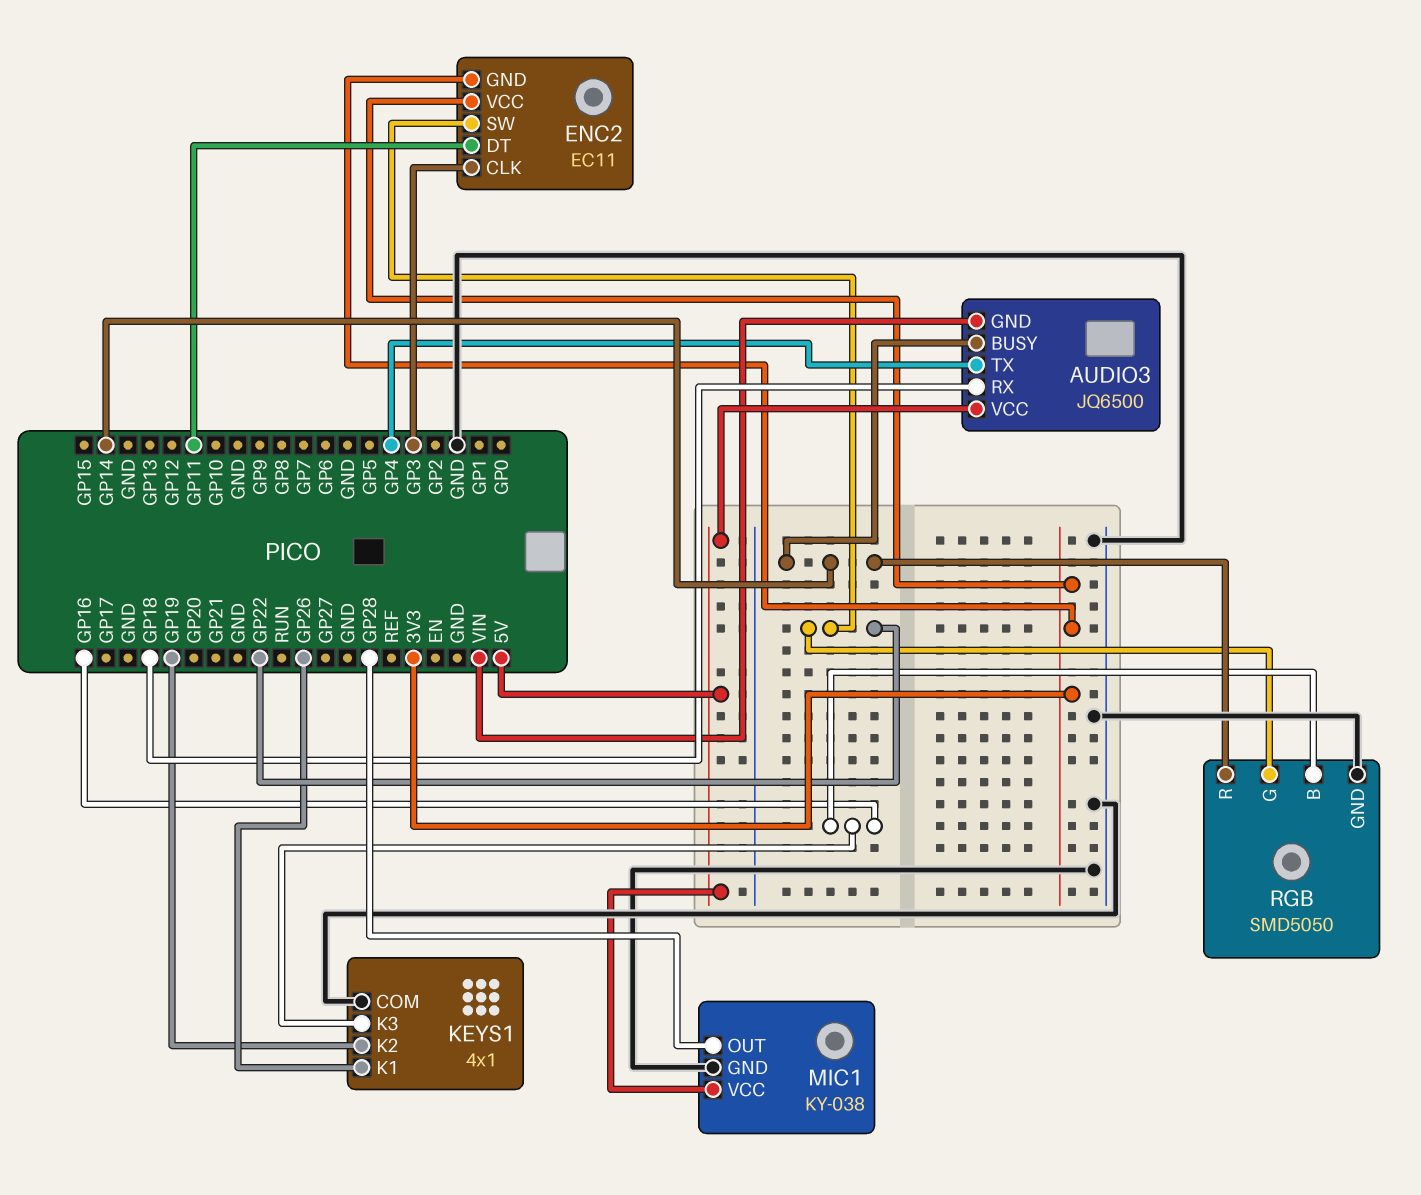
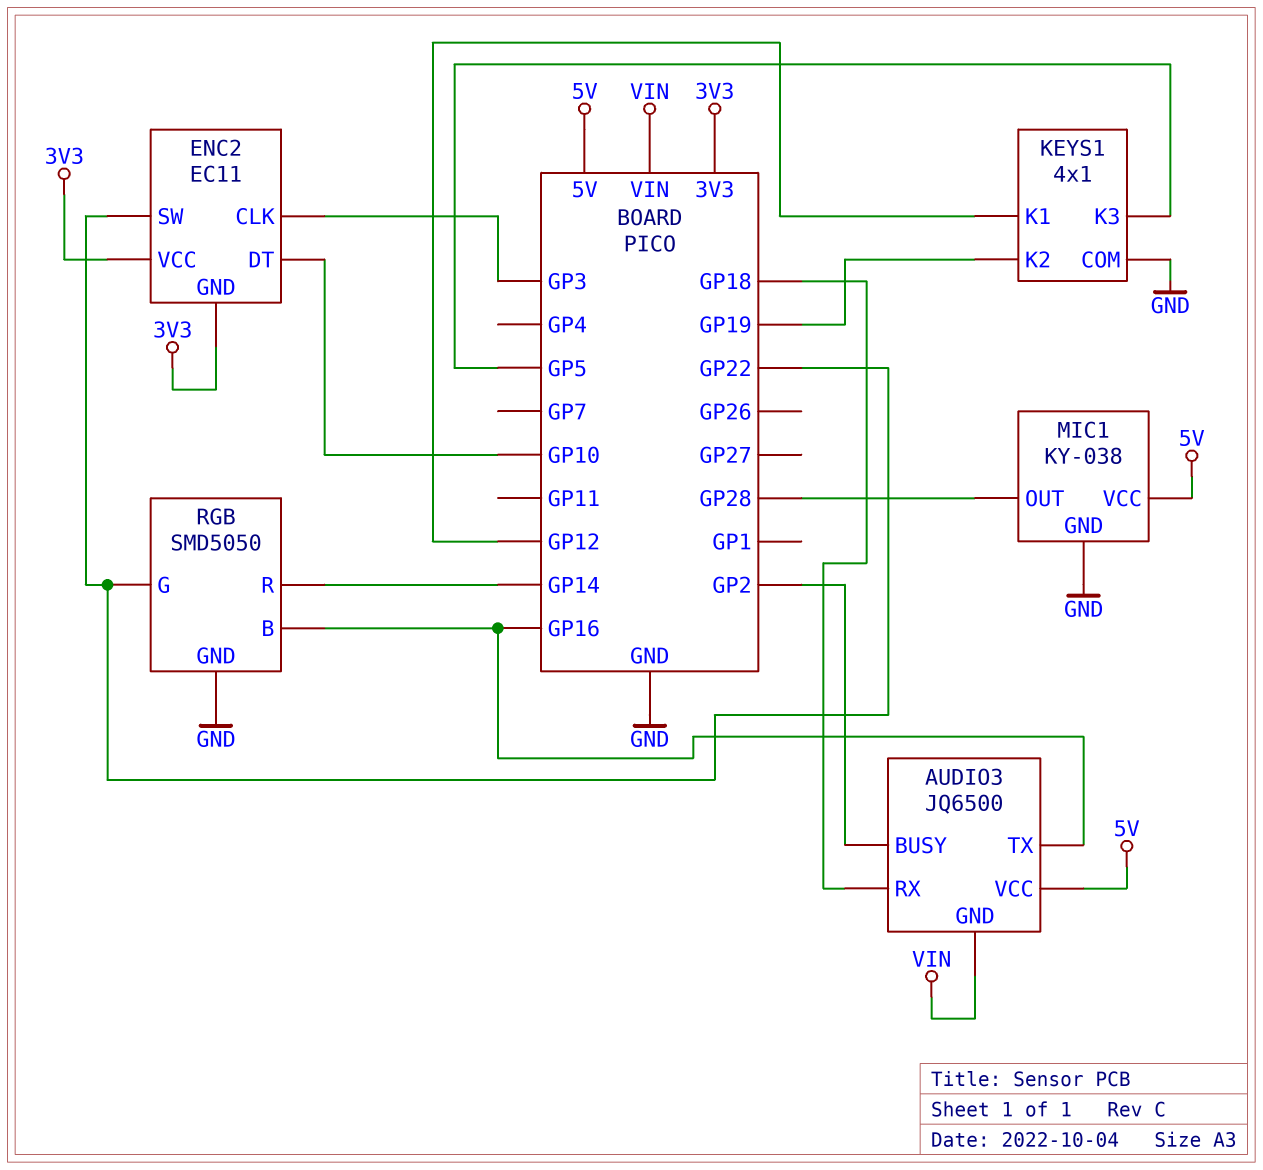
AUDIO3 pin BUSY: GP14 -> GP2
AUDIO3 pin TX: GP4 -> GP16
ENC2 pin DT: GP11 -> GP10
KEYS1 pin K1: GP26 -> GP12
KEYS1 pin K3: GP16 -> GP5

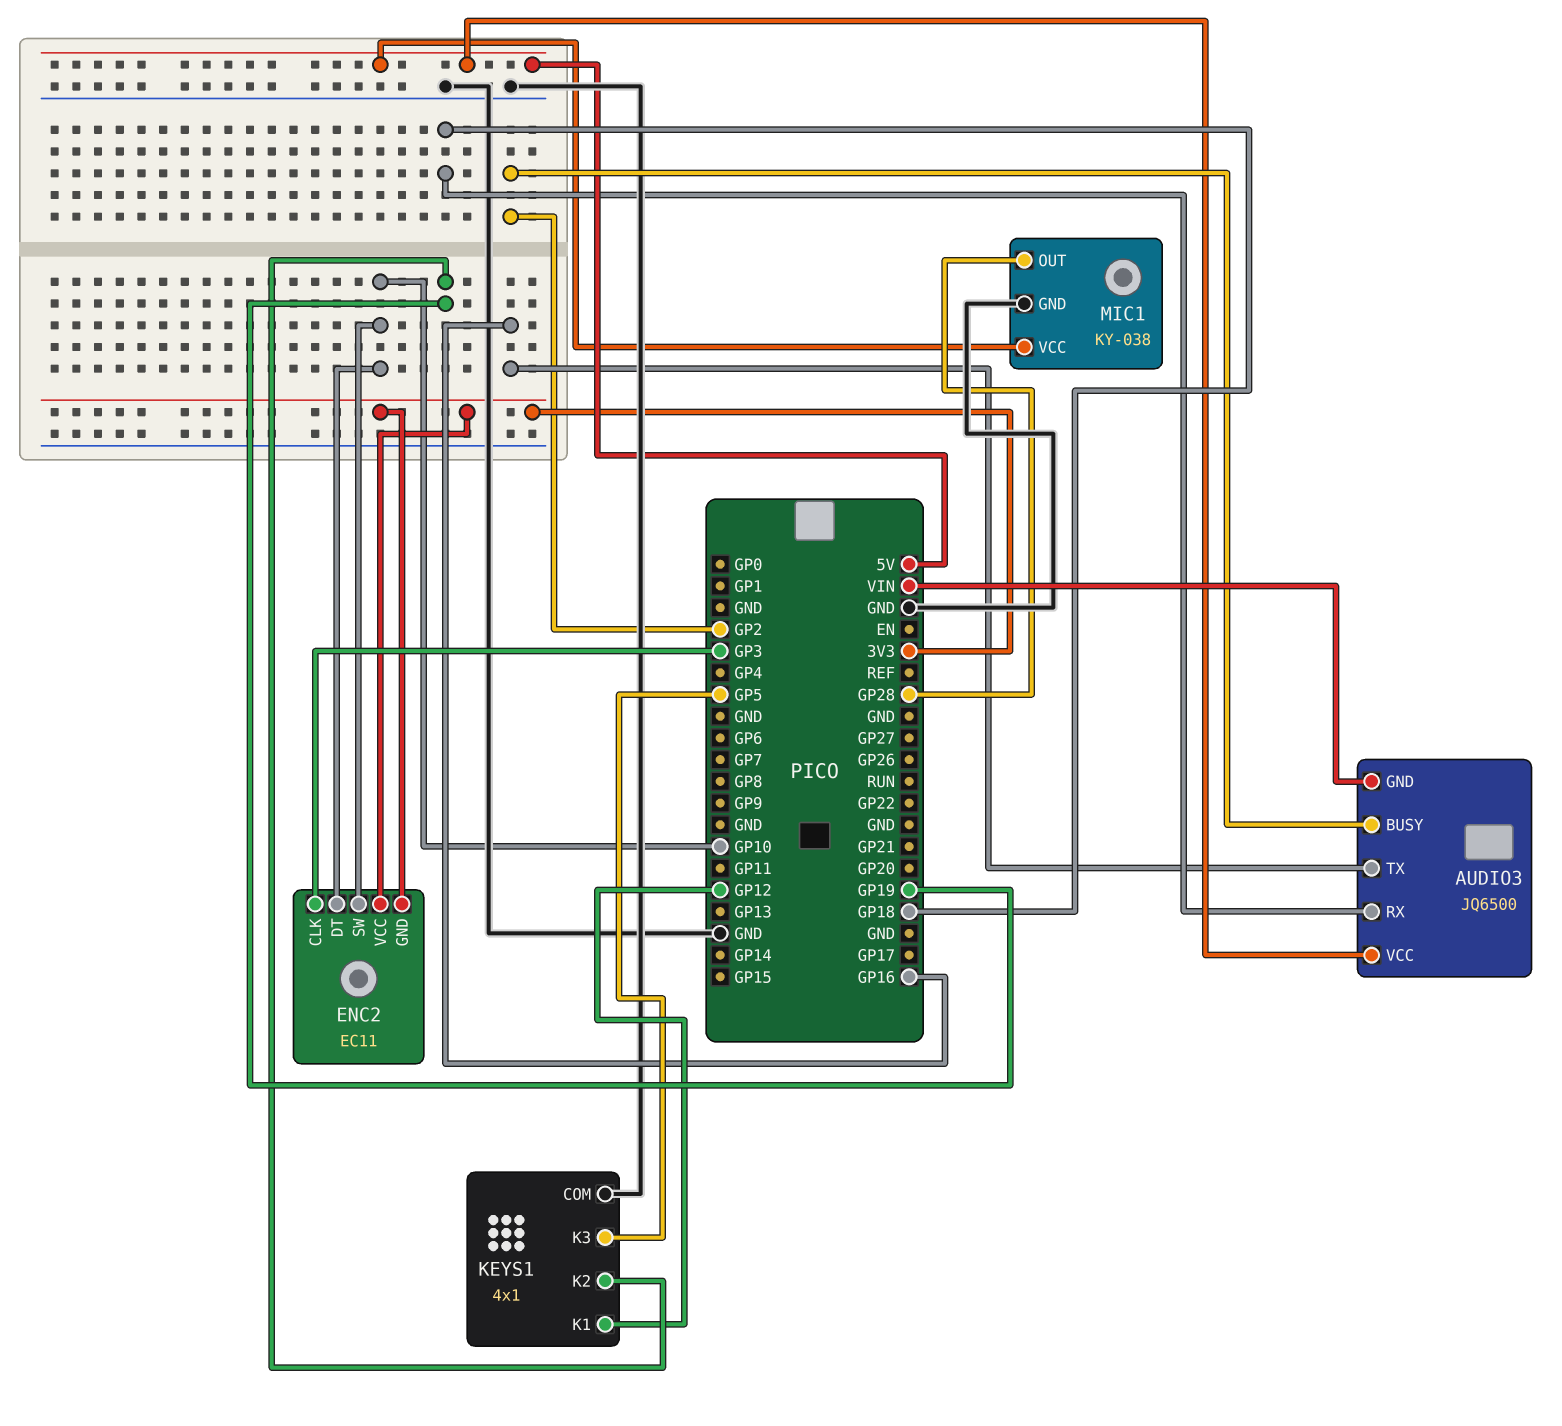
ENC2 pin SW: GP22 -> GP10
RGB: SMD5050 -> none
RGB pin B: GP16 -> none
RGB pin G: GP22 -> none
RGB pin GND: GND -> none
RGB pin R: GP14 -> none

